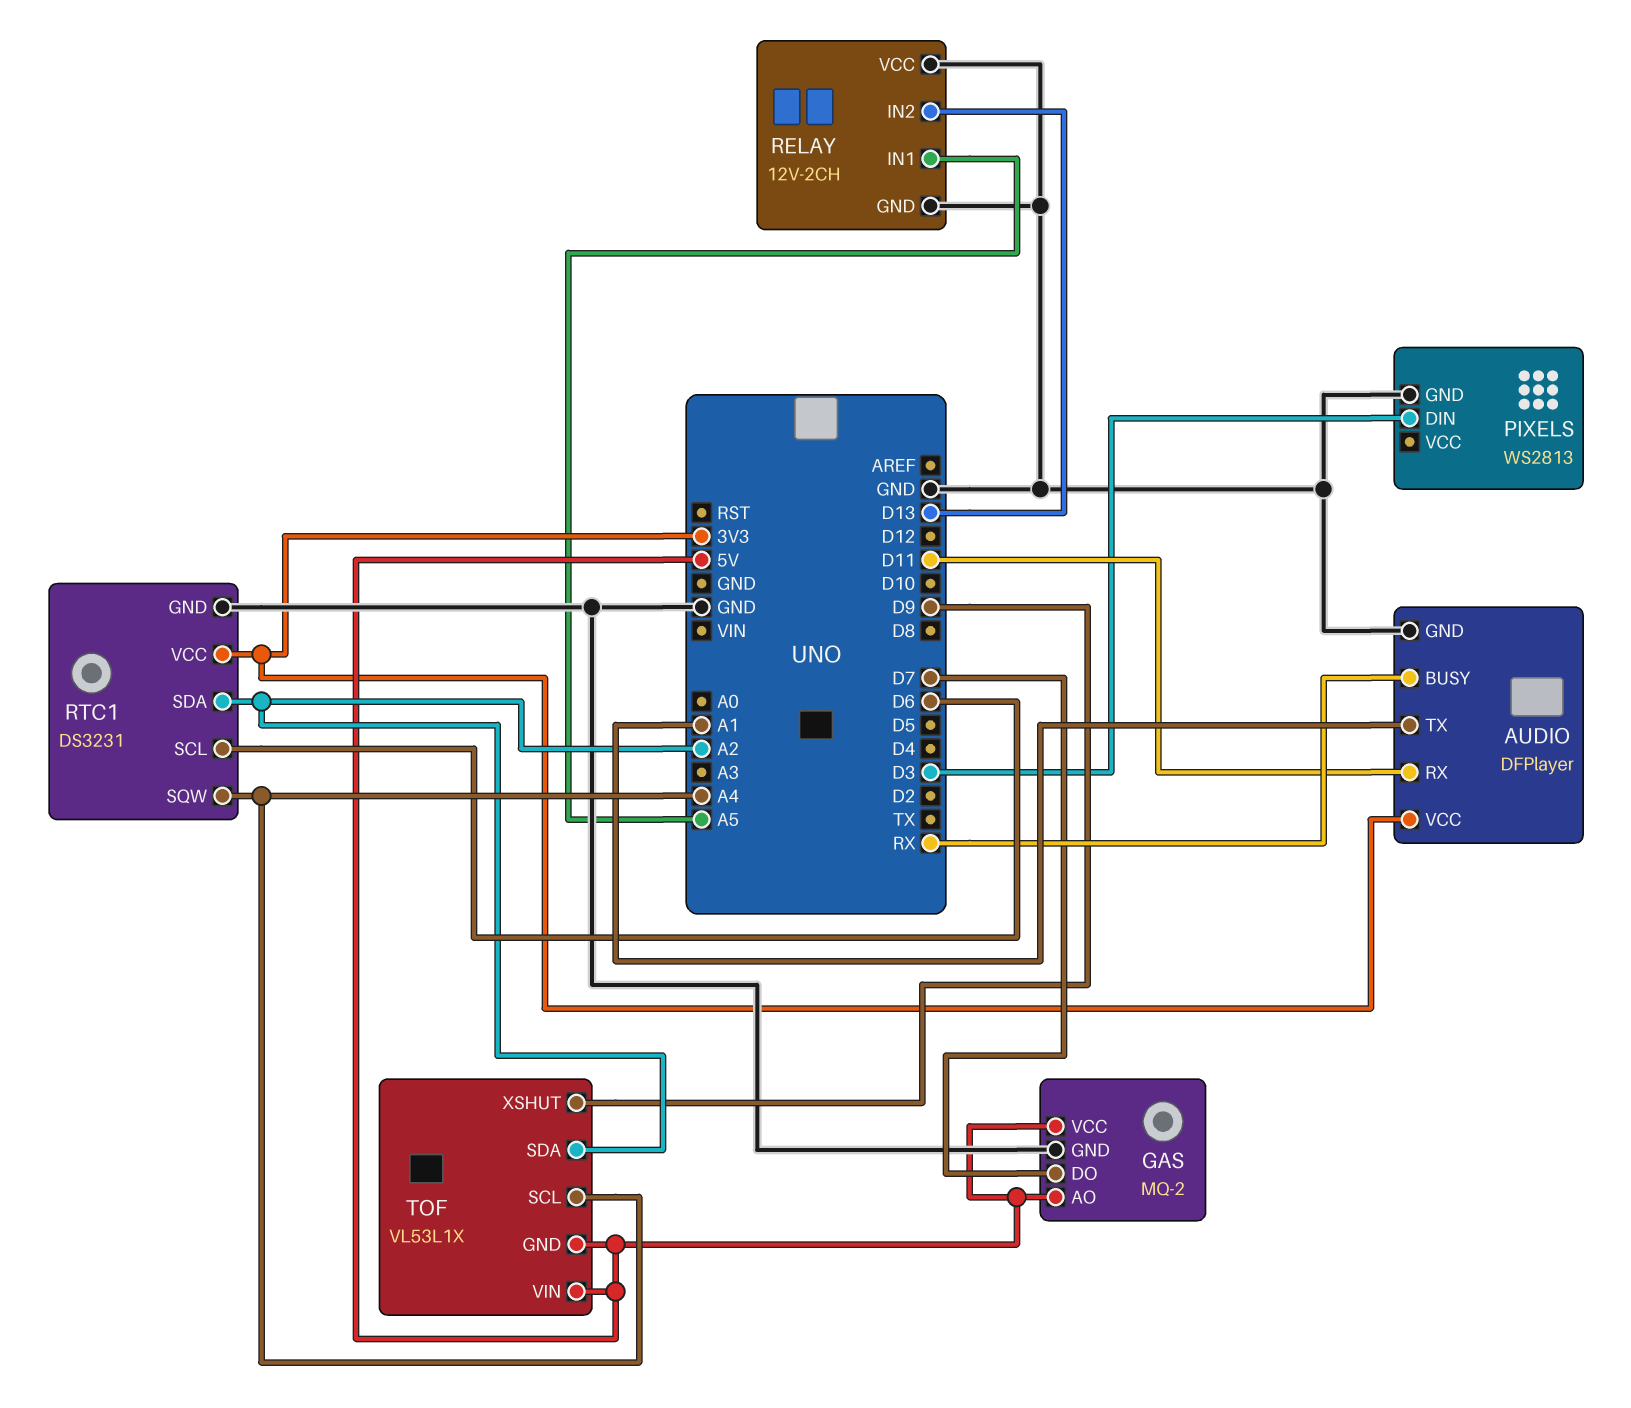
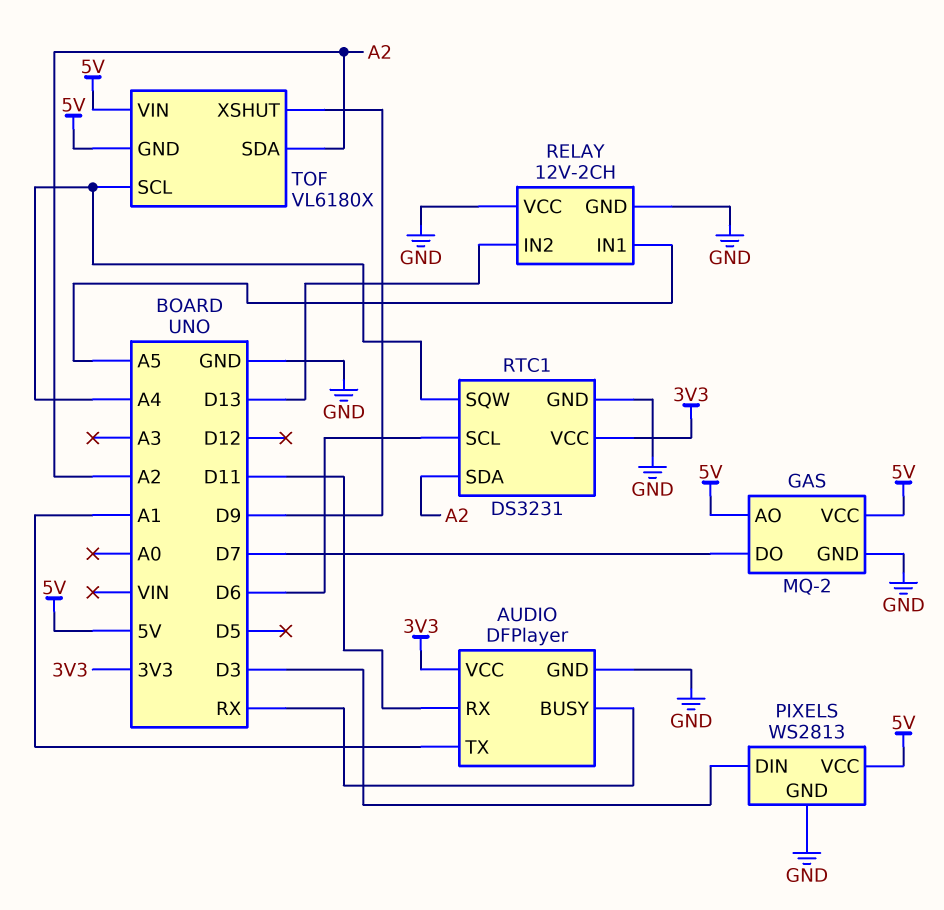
PIXELS pin VCC: none -> 5V
TOF: VL53L1X -> VL6180X

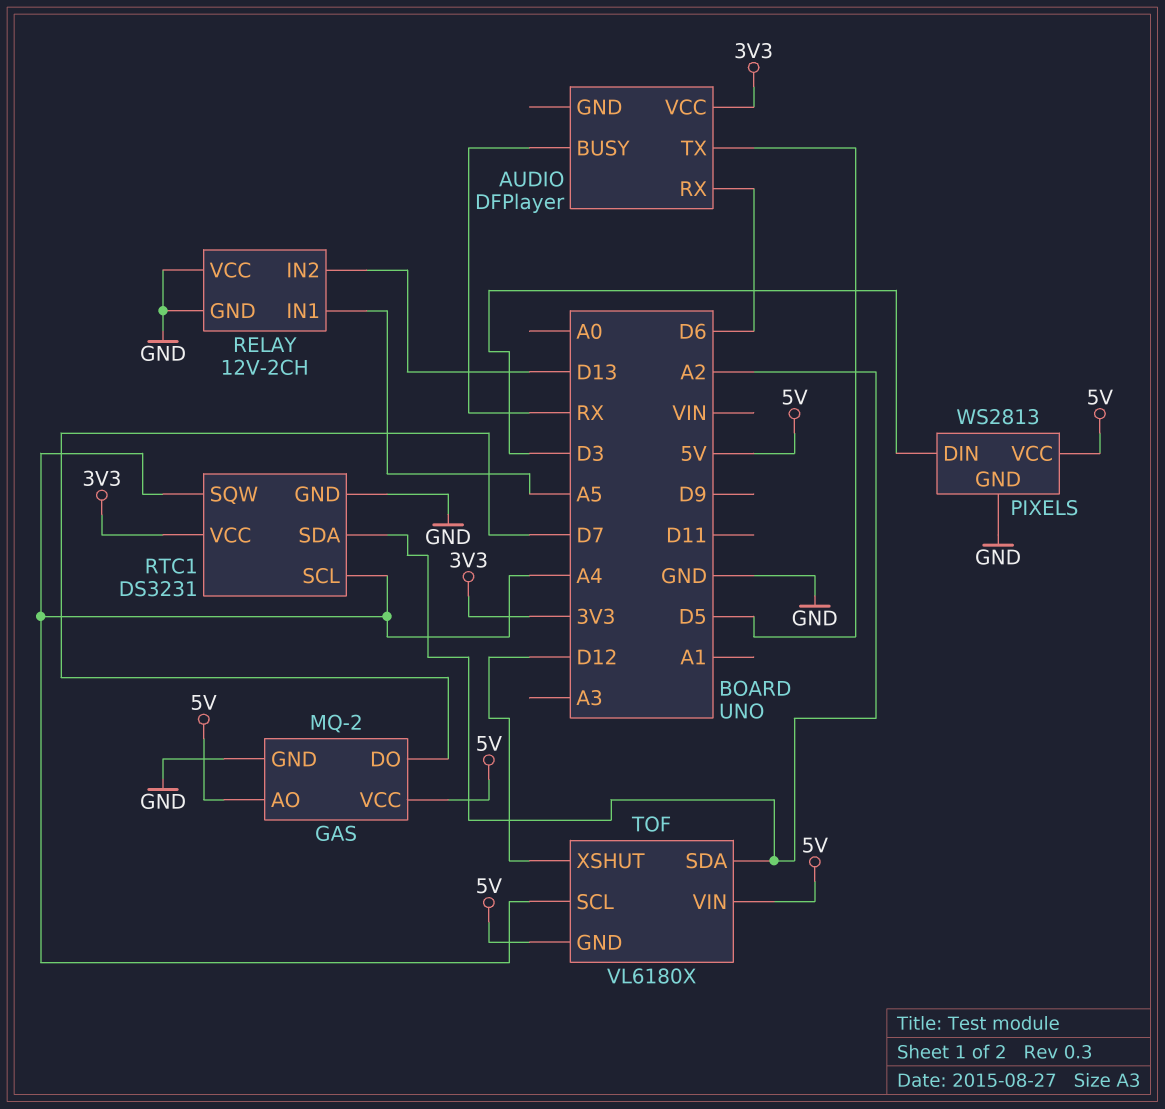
AUDIO pin GND: GND -> none
AUDIO pin RX: D11 -> D6
AUDIO pin TX: A1 -> D5
RTC1 pin SCL: D6 -> A4
TOF pin XSHUT: D9 -> D12

